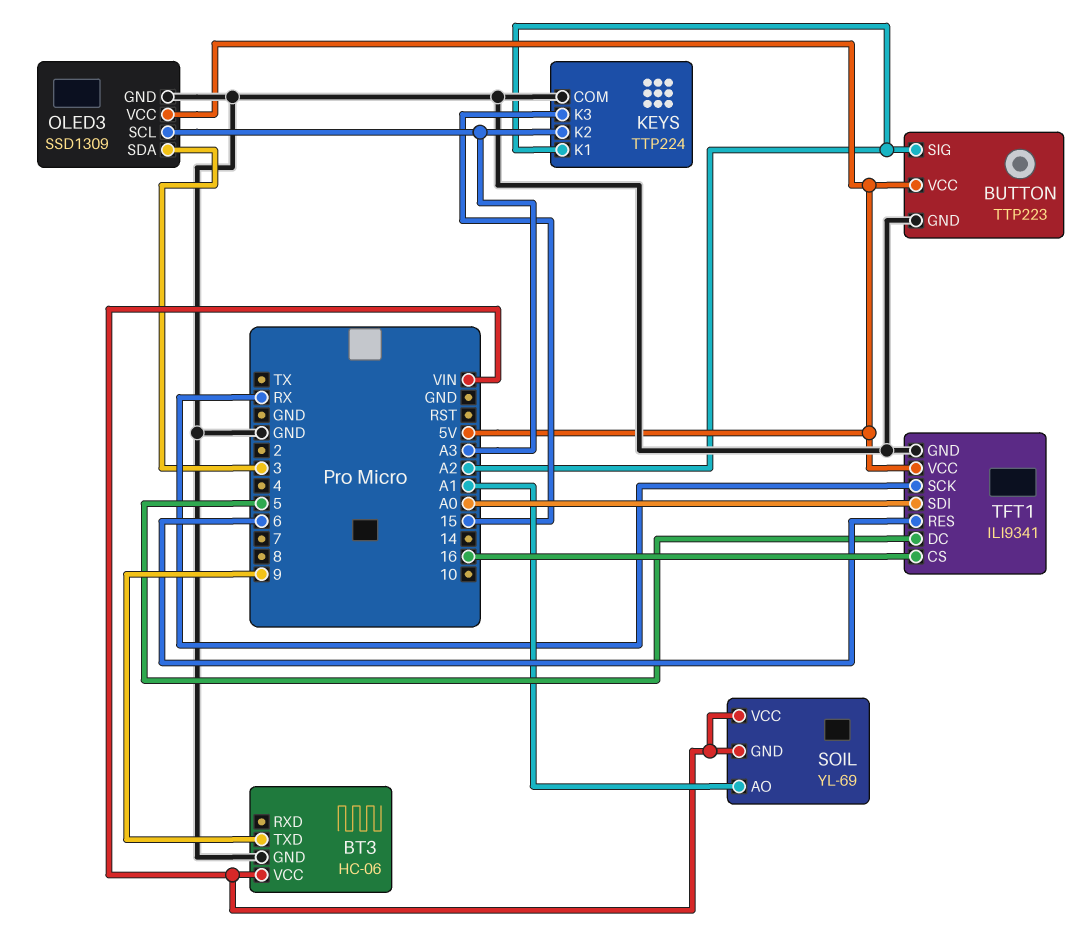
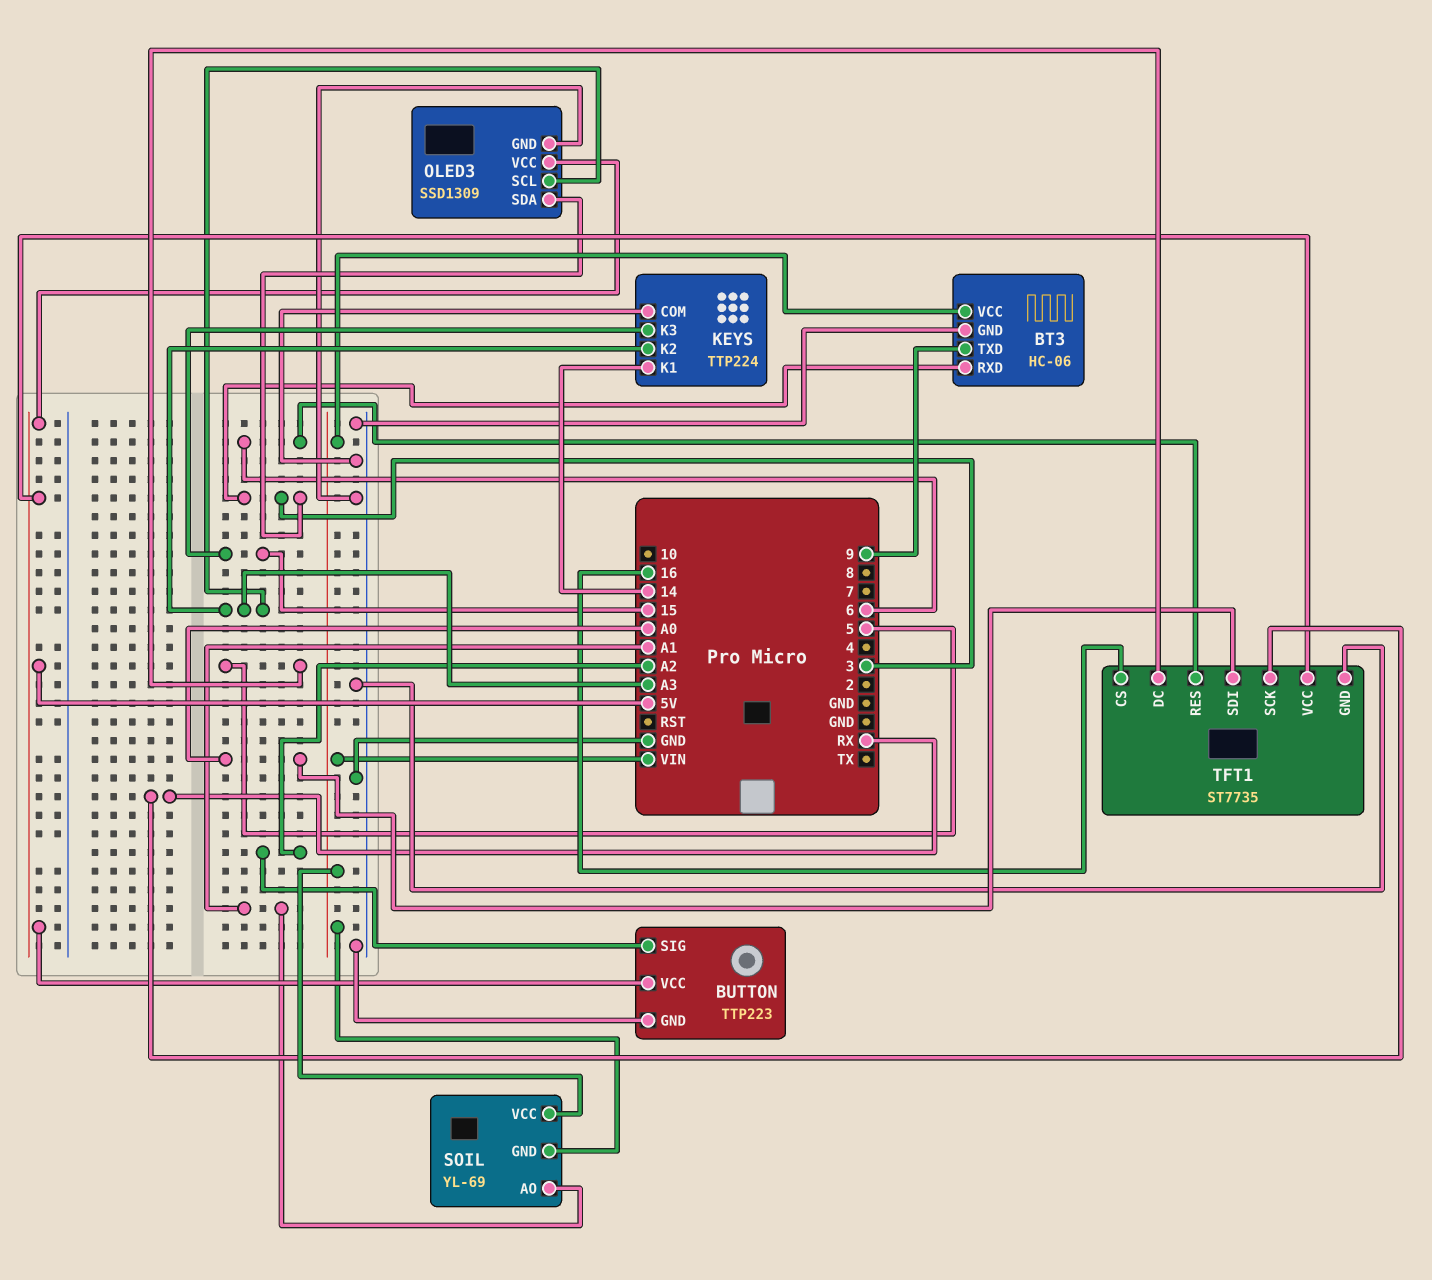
BT3 pin RXD: none -> 3
KEYS pin K1: A2 -> 14
TFT1: ILI9341 -> ST7735

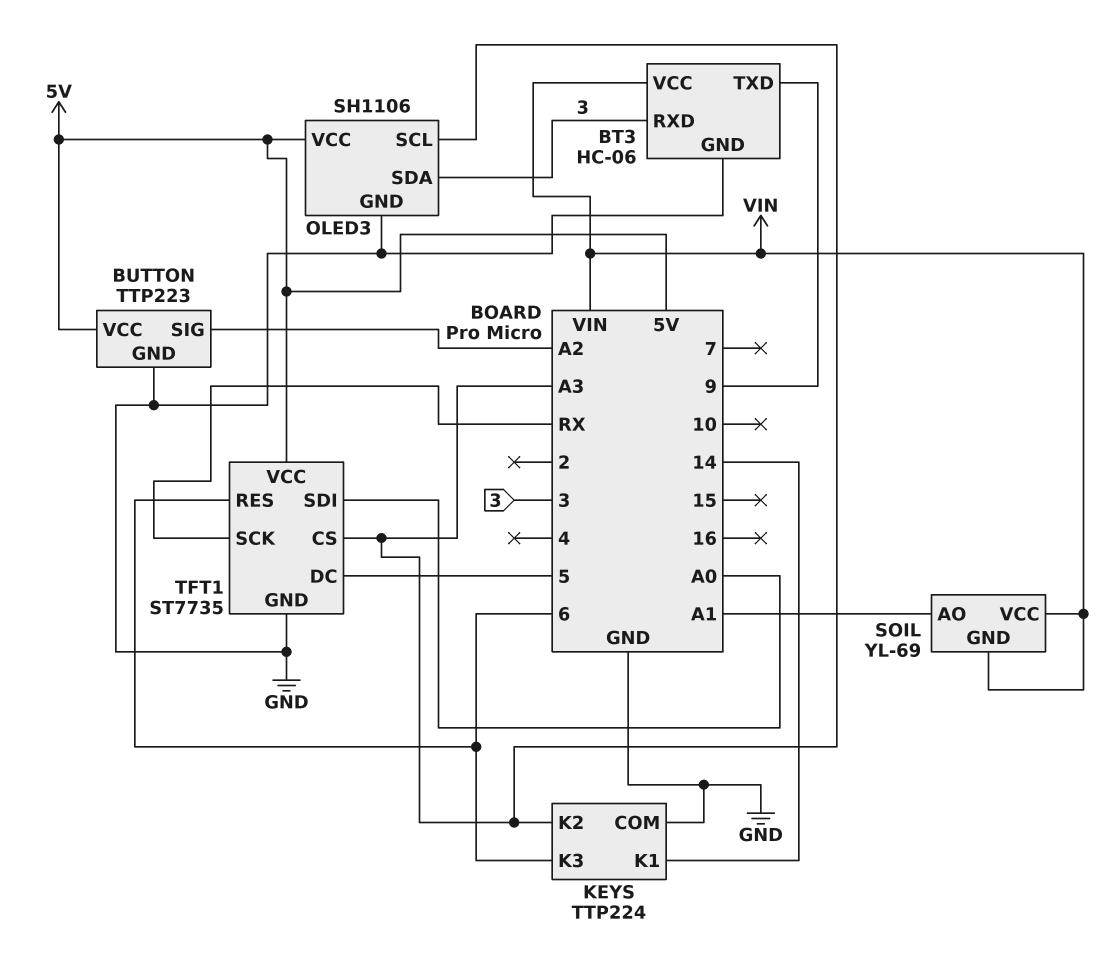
KEYS pin K3: 15 -> 6
OLED3: SSD1309 -> SH1106
TFT1 pin CS: 16 -> A3

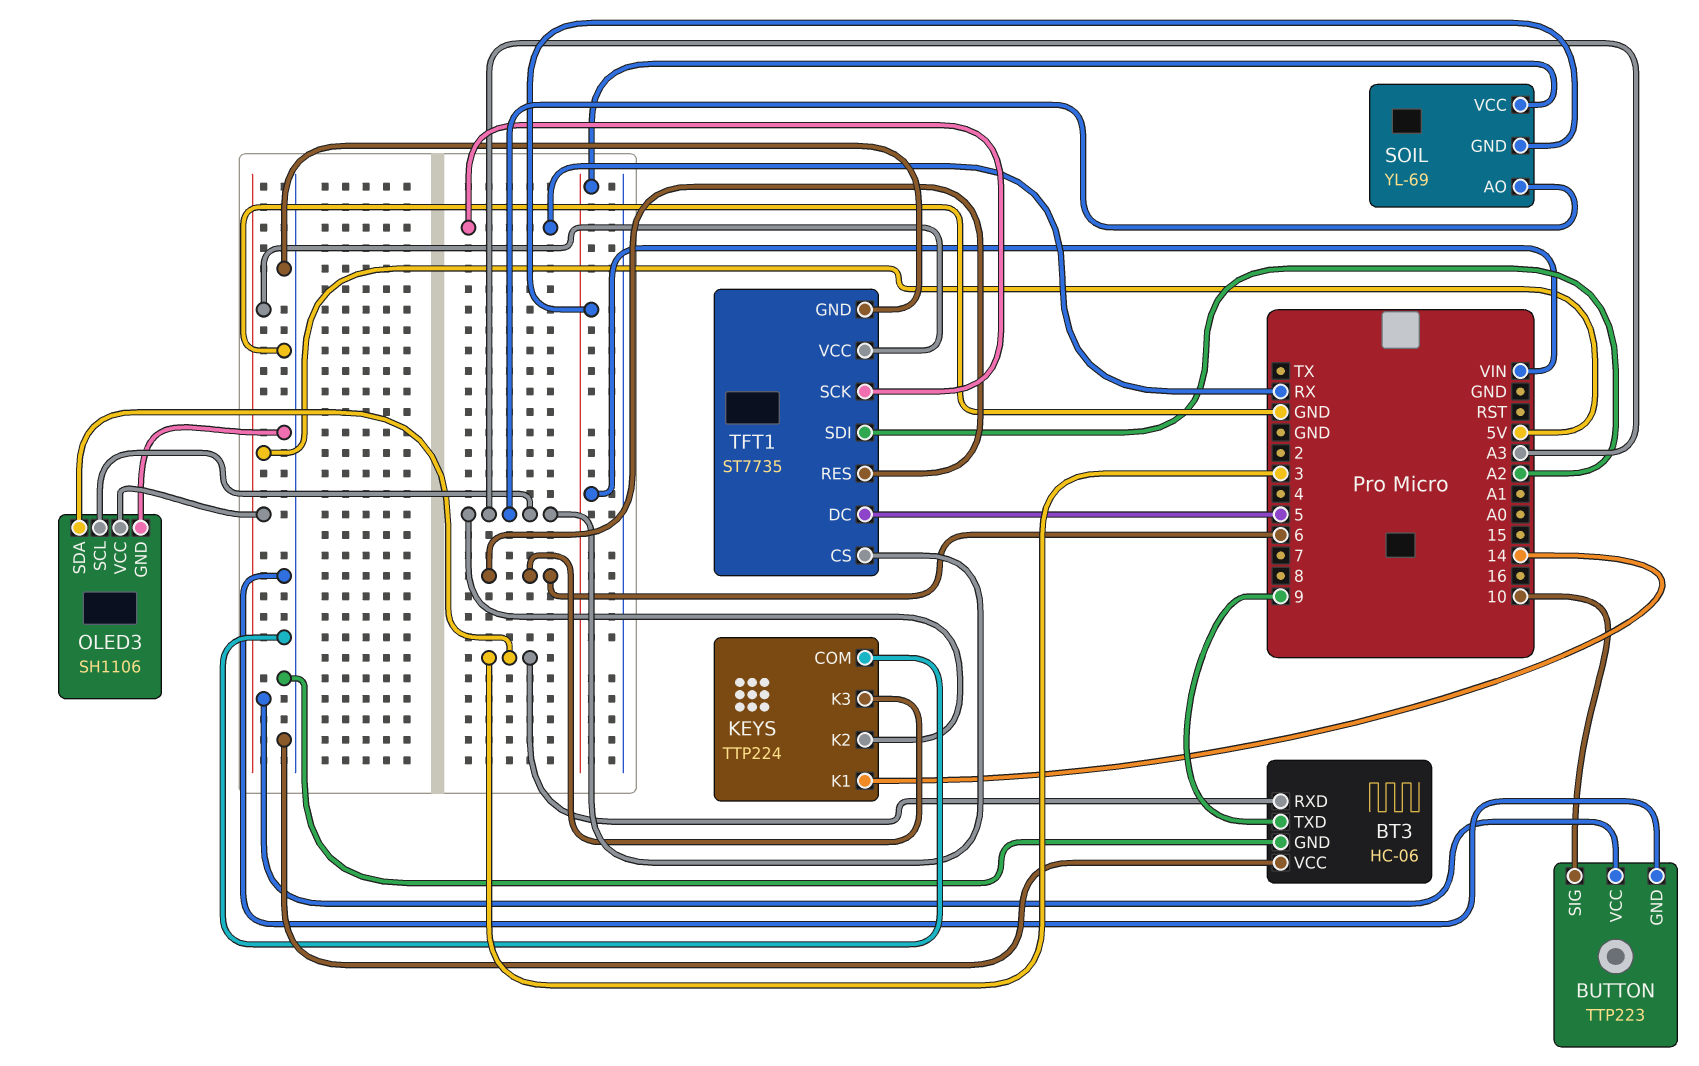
BT3 pin VCC: VIN -> GND
BUTTON pin SIG: A2 -> 10
SOIL pin AO: A1 -> A3
TFT1 pin SDI: A0 -> A2

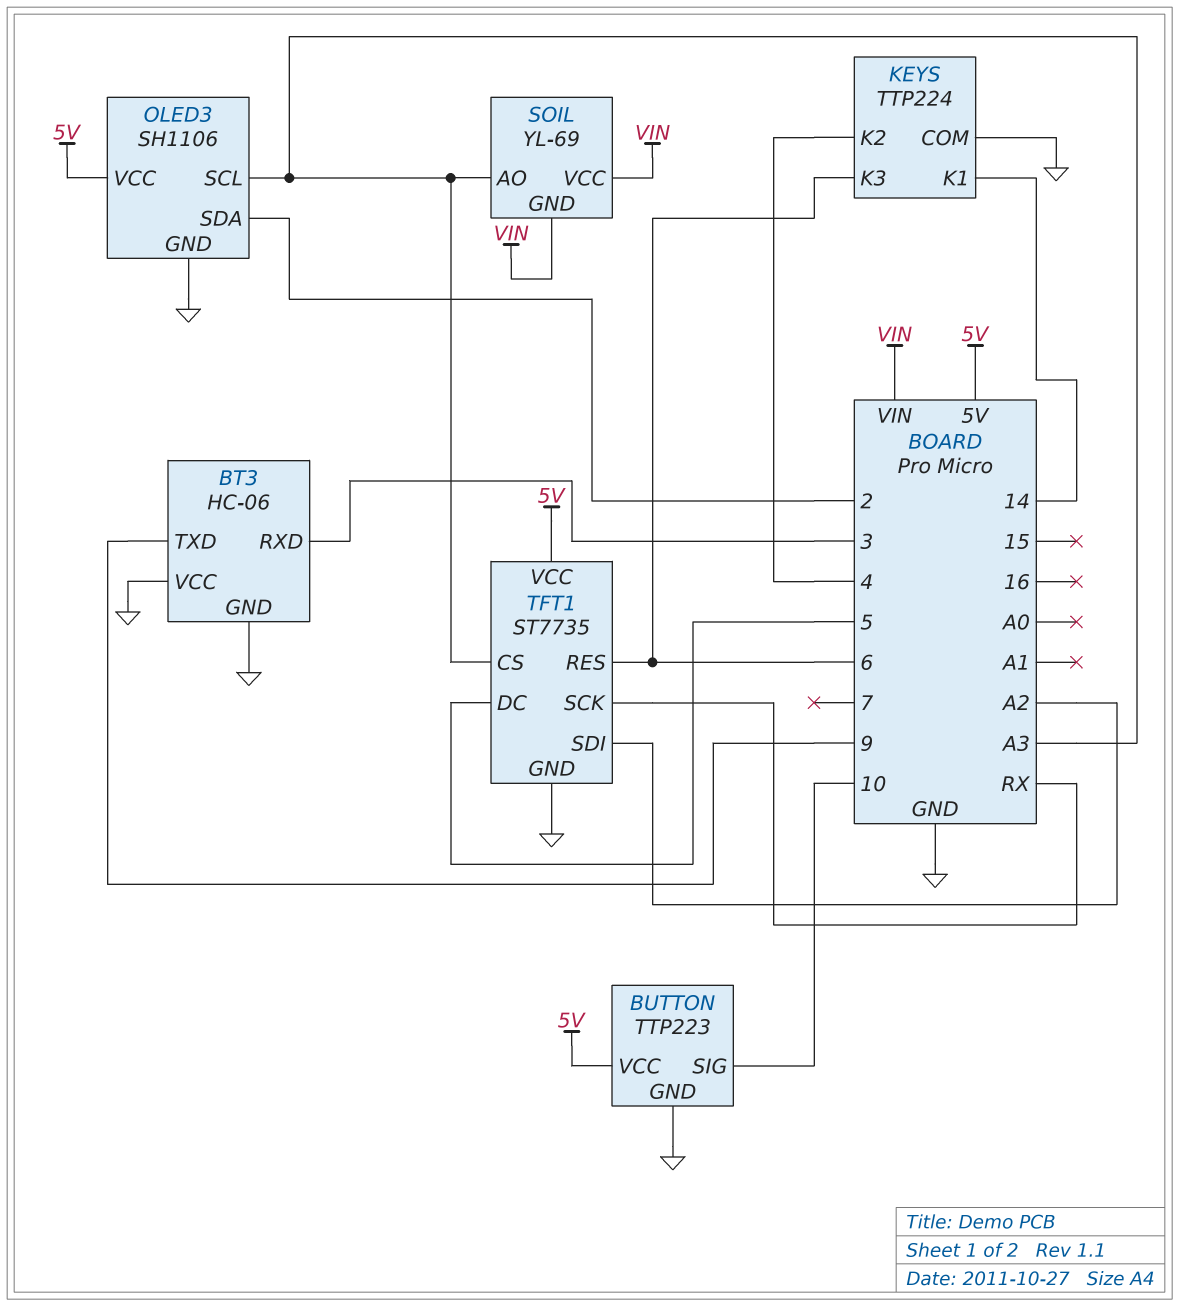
KEYS pin K2: A3 -> 4
OLED3 pin SDA: 3 -> 2

